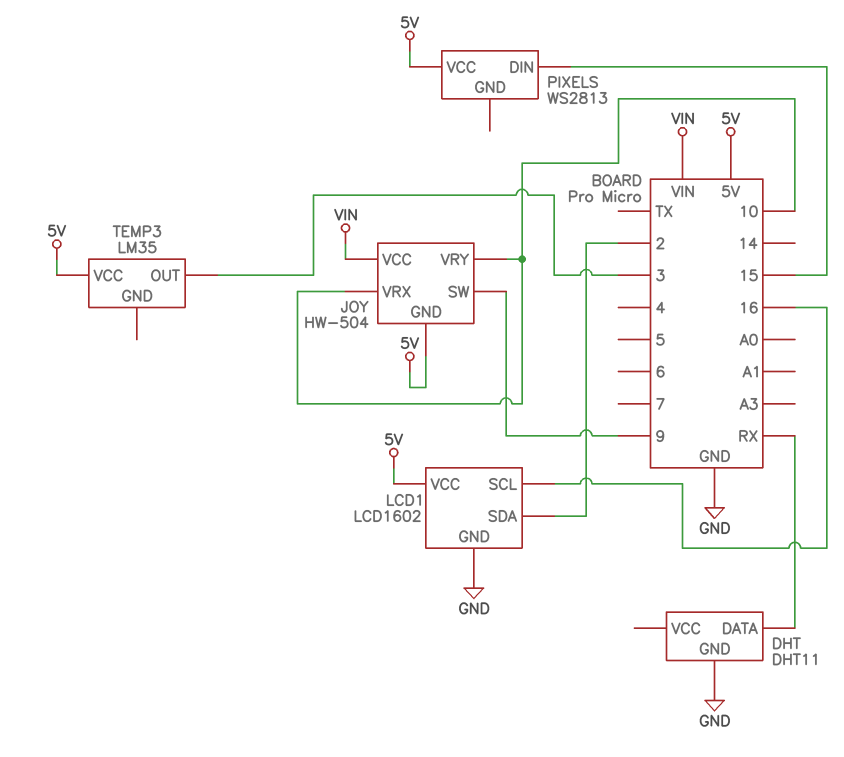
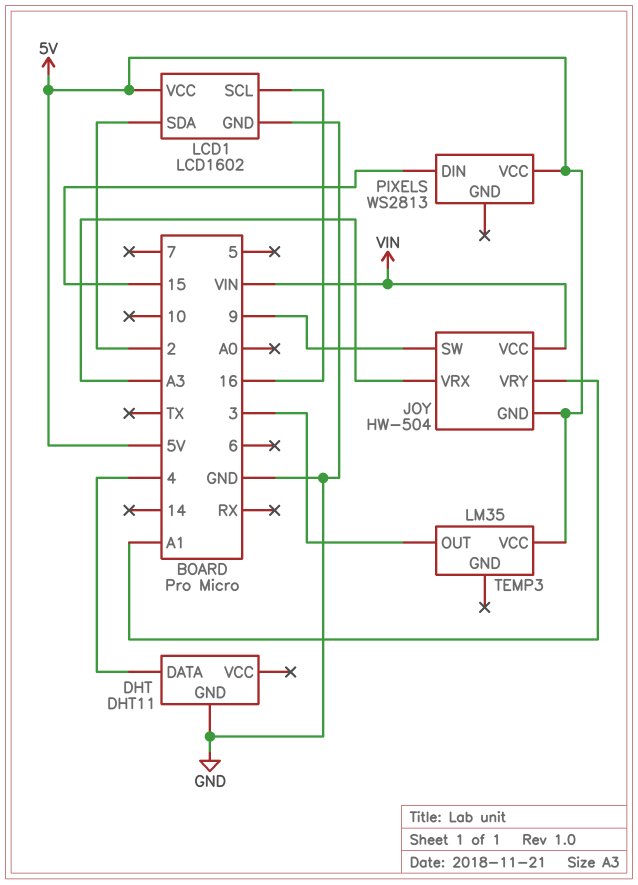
DHT pin DATA: RX -> 4
JOY pin VRX: 10 -> A3
JOY pin VRY: 10 -> A1

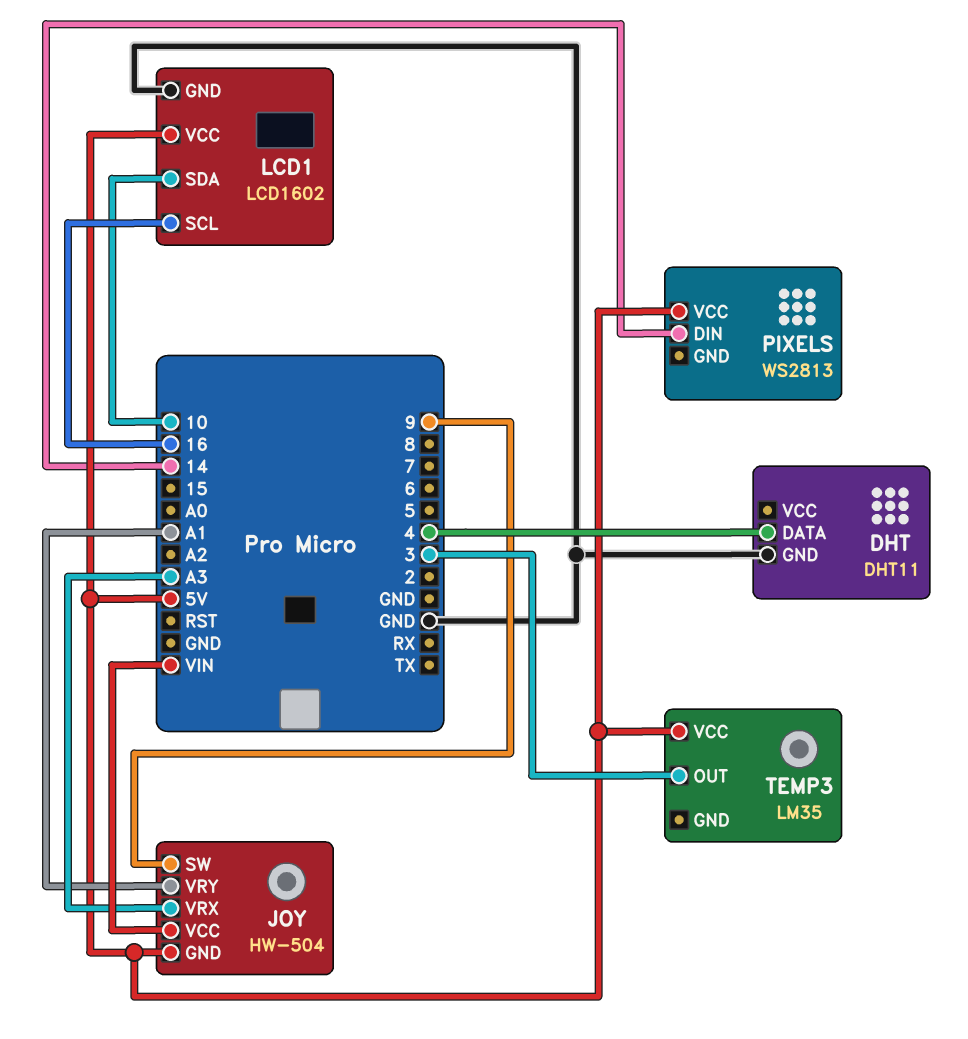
LCD1 pin SDA: 2 -> 10
PIXELS pin DIN: 15 -> 14

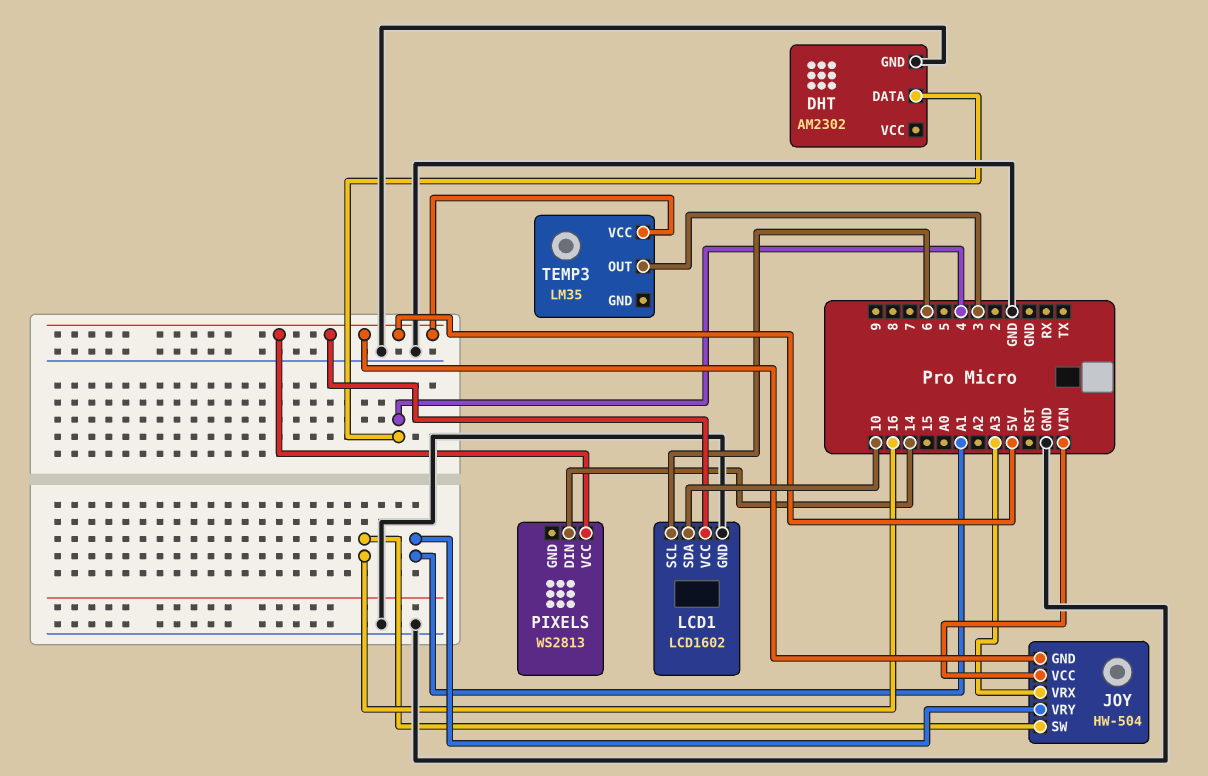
DHT: DHT11 -> AM2302
JOY pin SW: 9 -> 16
LCD1 pin SCL: 16 -> 6

